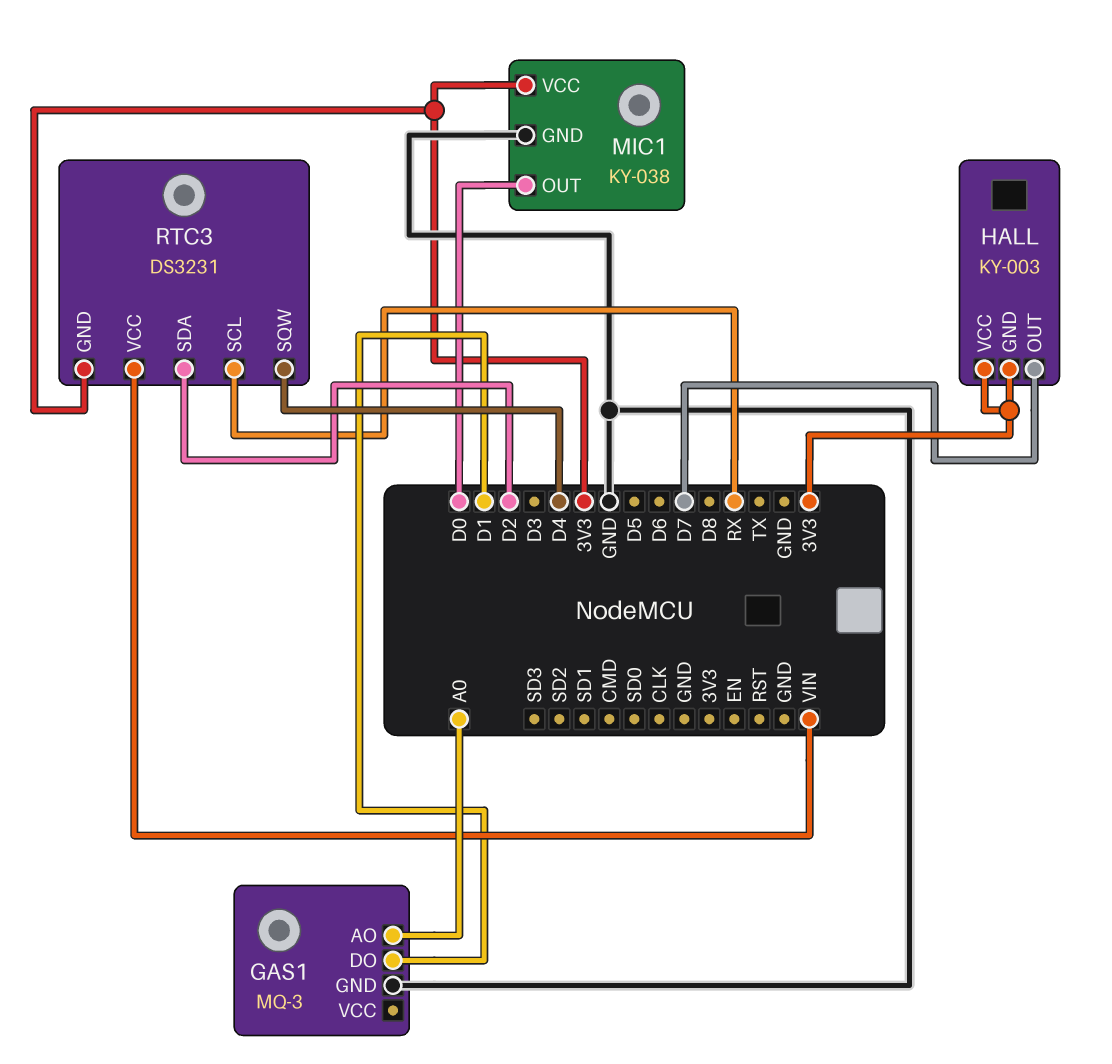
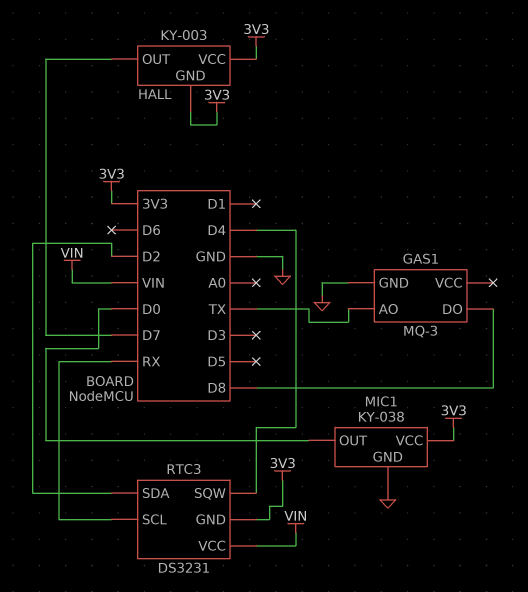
GAS1 pin AO: A0 -> TX
GAS1 pin DO: D1 -> D8

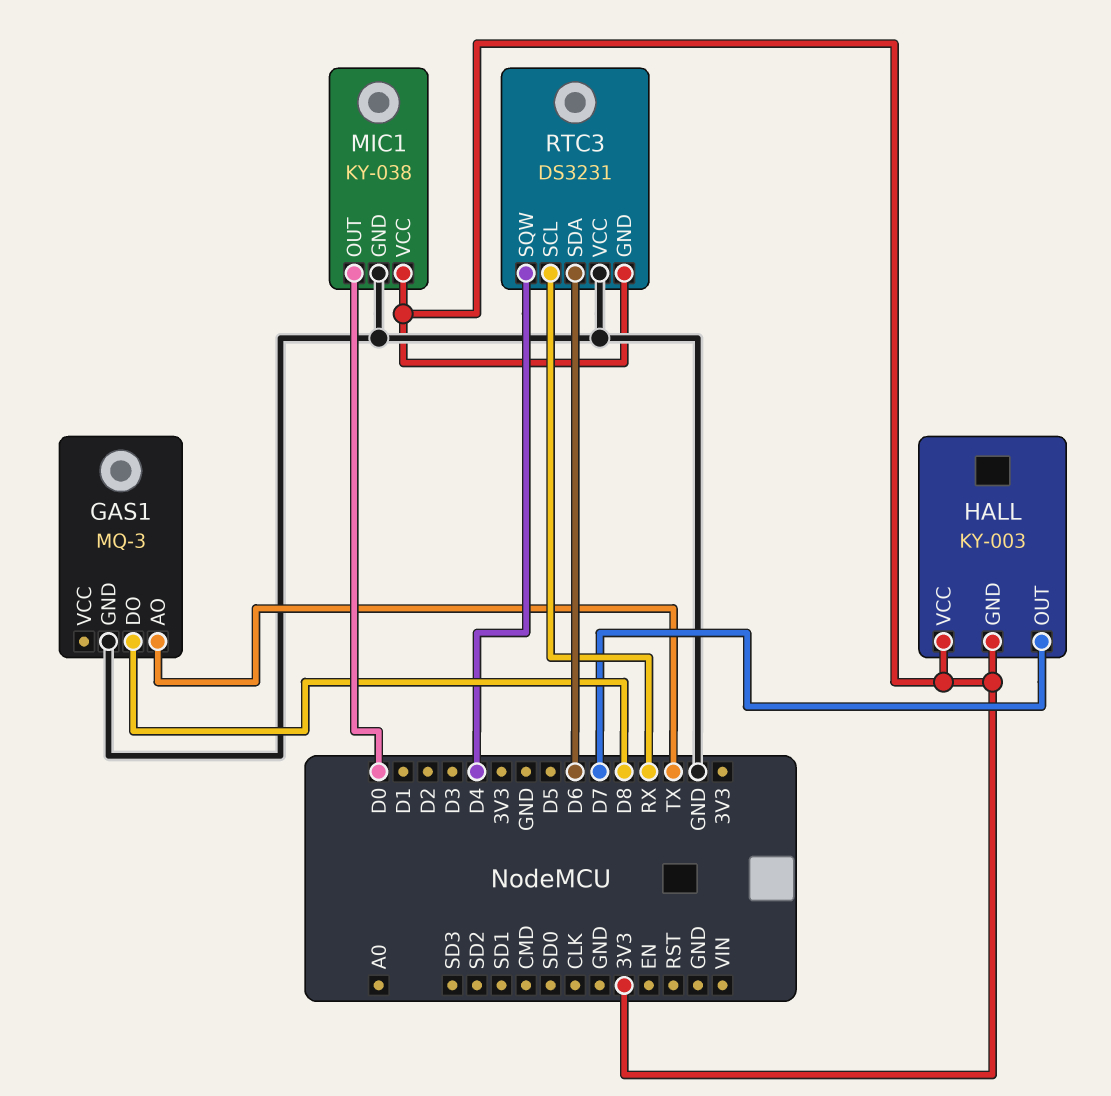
RTC3 pin SDA: D2 -> D6
RTC3 pin VCC: VIN -> GND

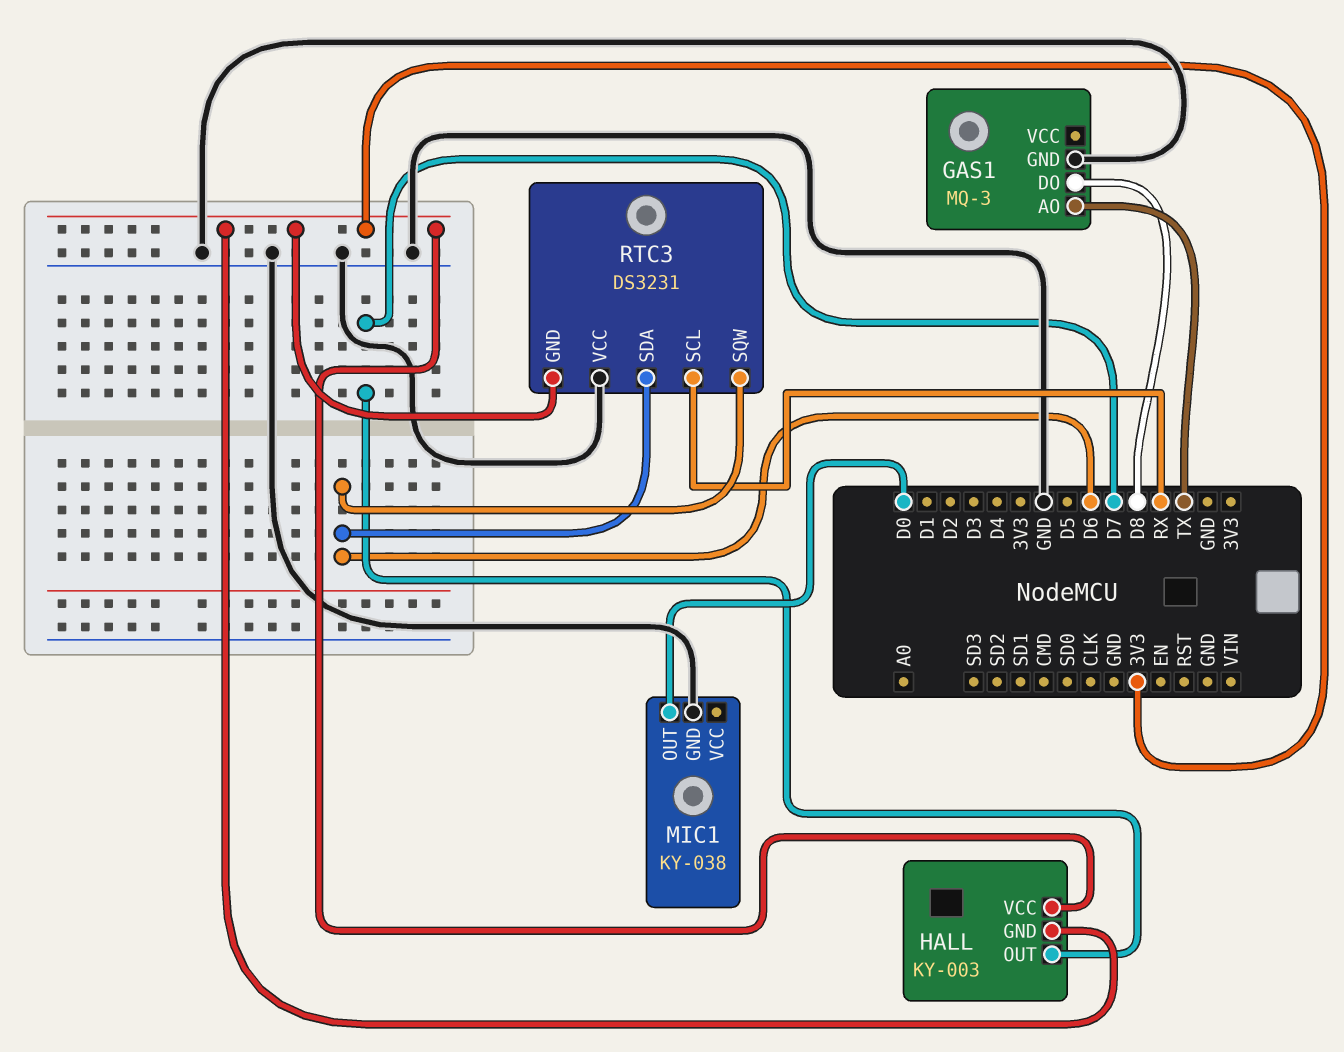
MIC1 pin VCC: 3V3 -> none
RTC3 pin SQW: D4 -> D6

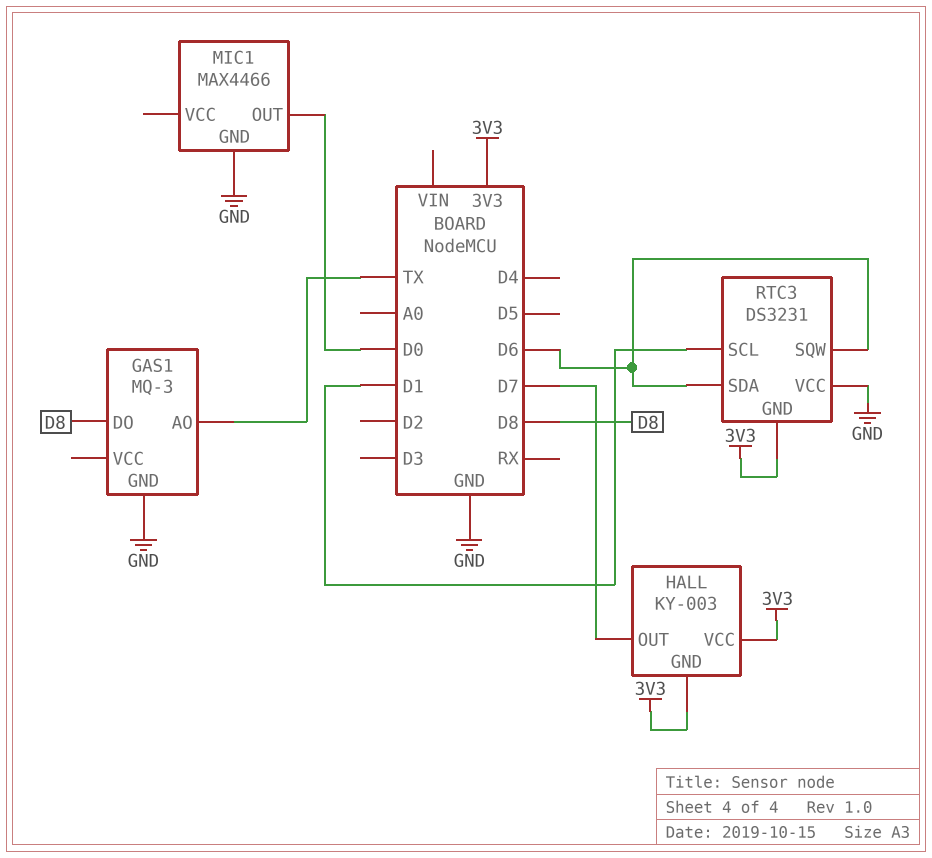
MIC1: KY-038 -> MAX4466
RTC3 pin SCL: RX -> D1

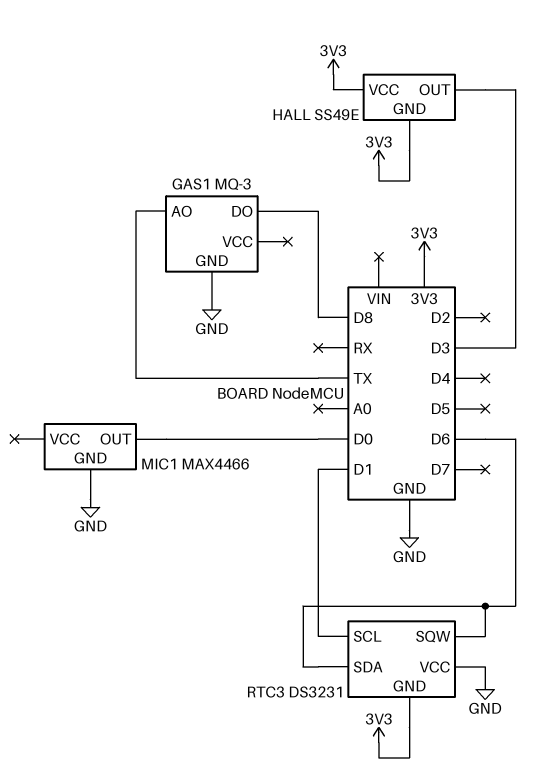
HALL: KY-003 -> SS49E
HALL pin OUT: D7 -> D3

